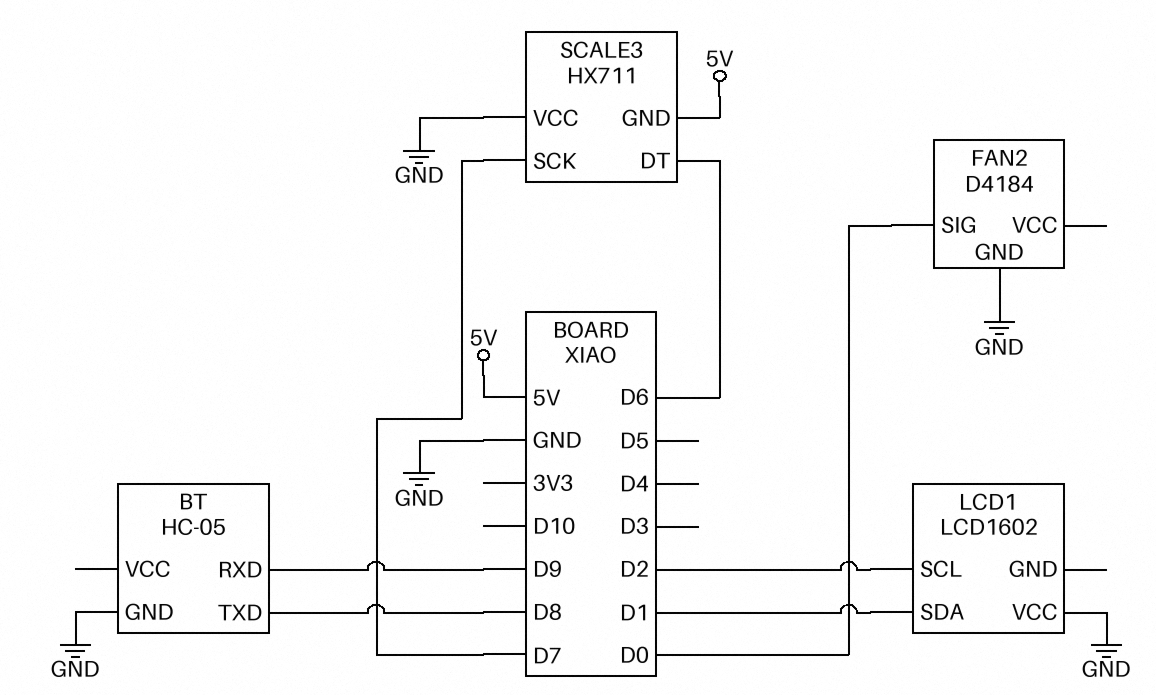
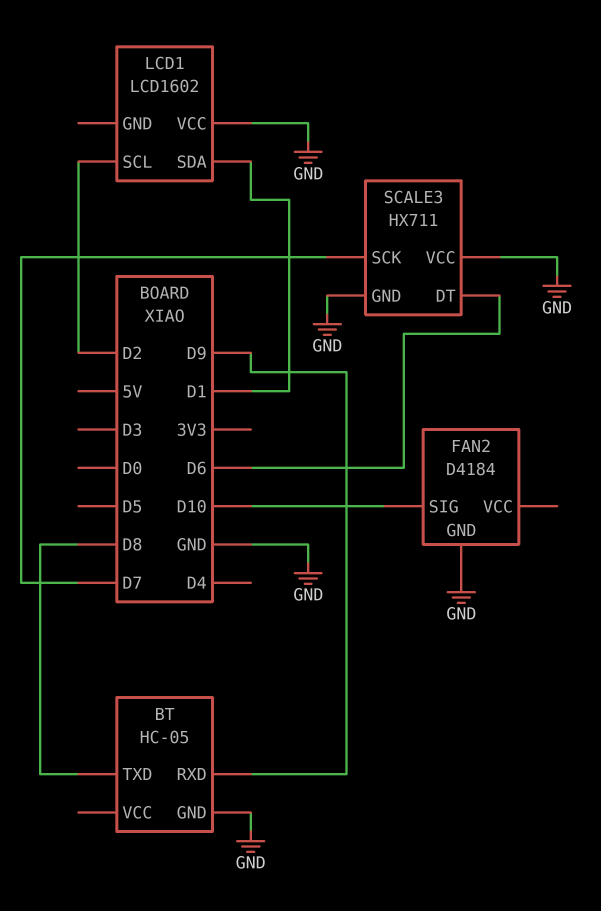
FAN2 pin SIG: D0 -> D10
SCALE3 pin GND: 5V -> GND

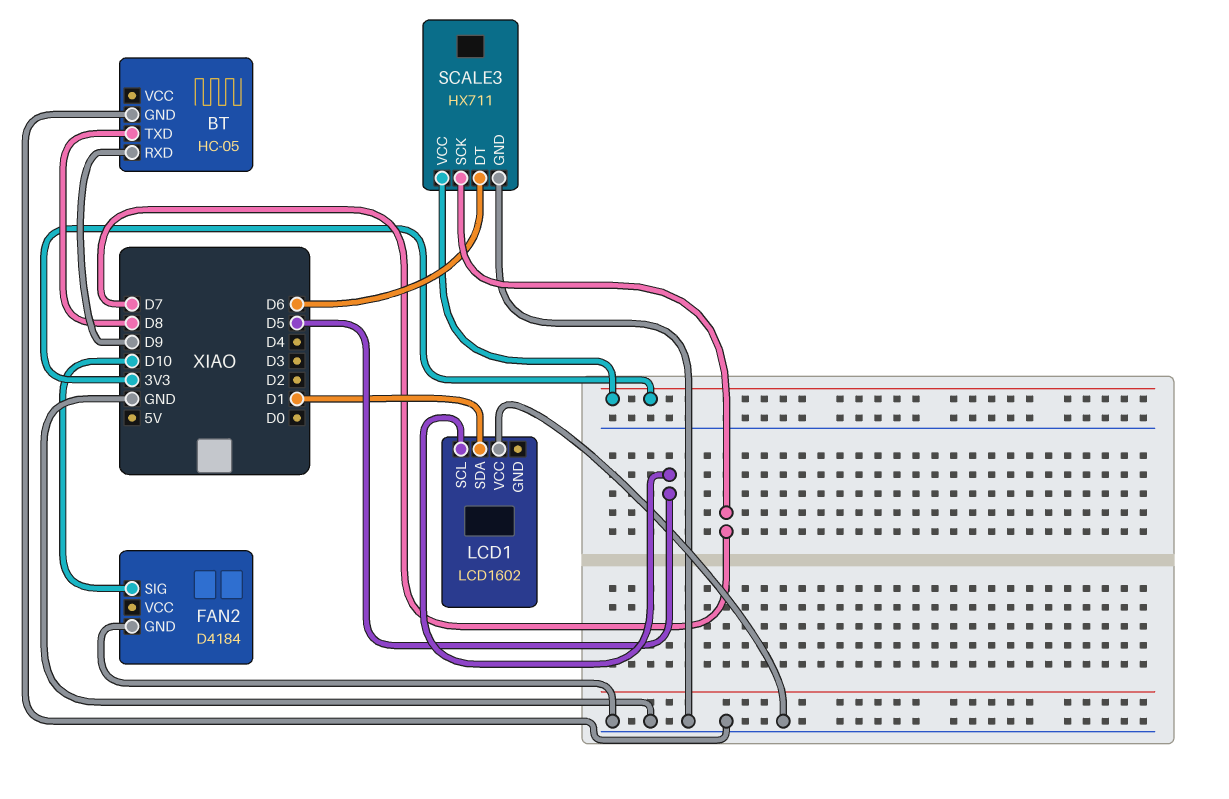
LCD1 pin SCL: D2 -> D5
SCALE3 pin VCC: GND -> 3V3

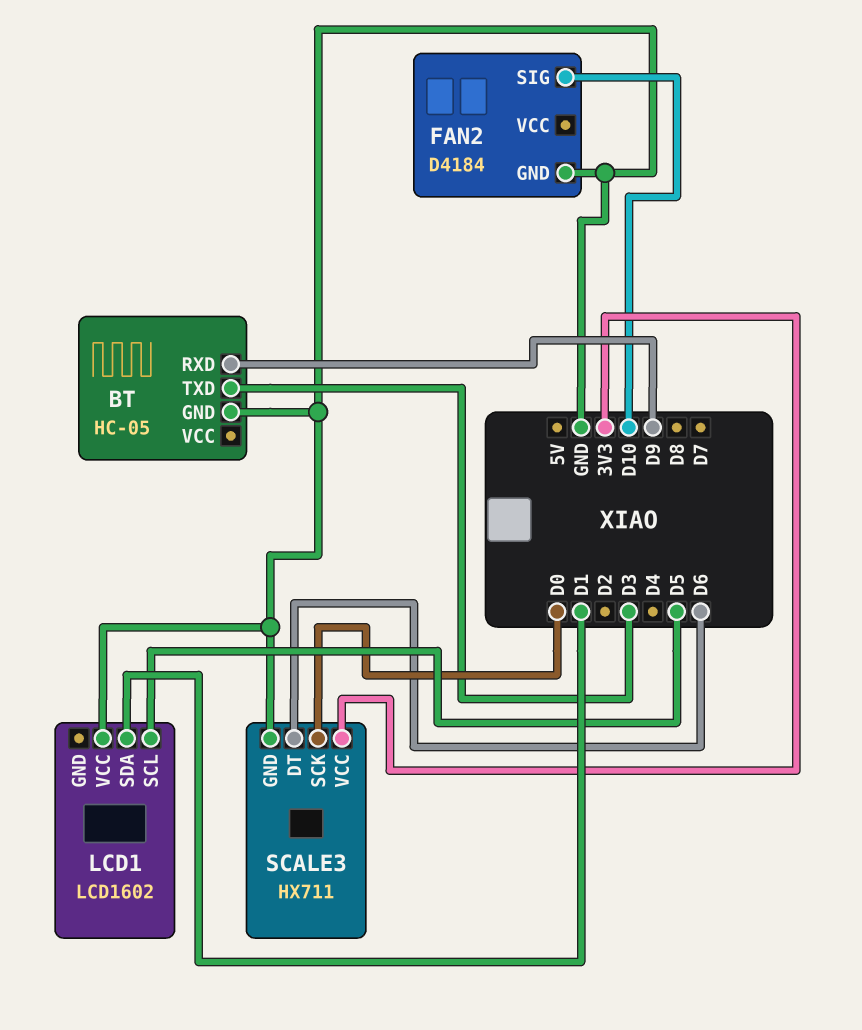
BT pin TXD: D8 -> D3
SCALE3 pin SCK: D7 -> D0

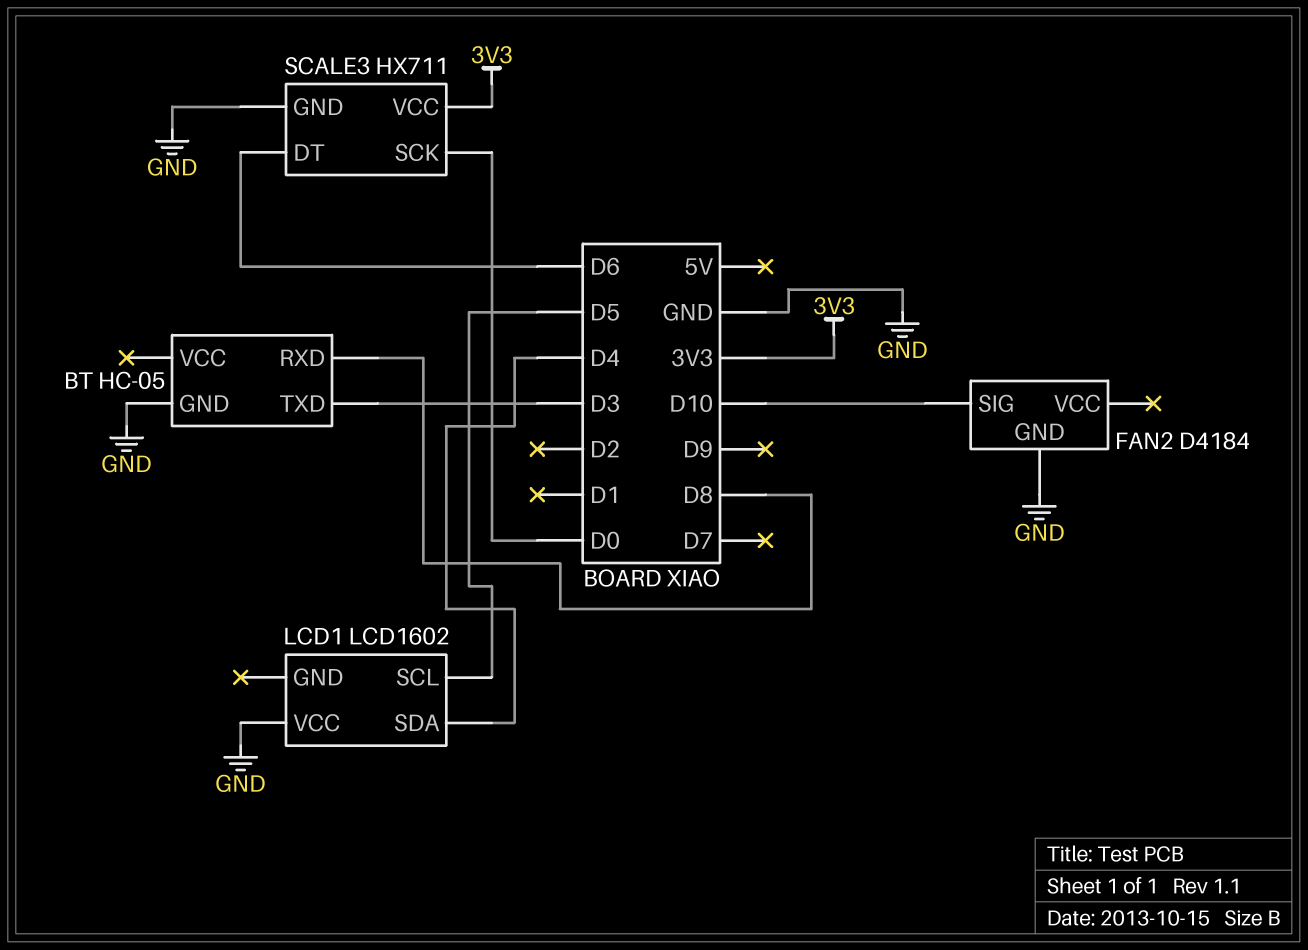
BT pin RXD: D9 -> D8
LCD1 pin SDA: D1 -> D4

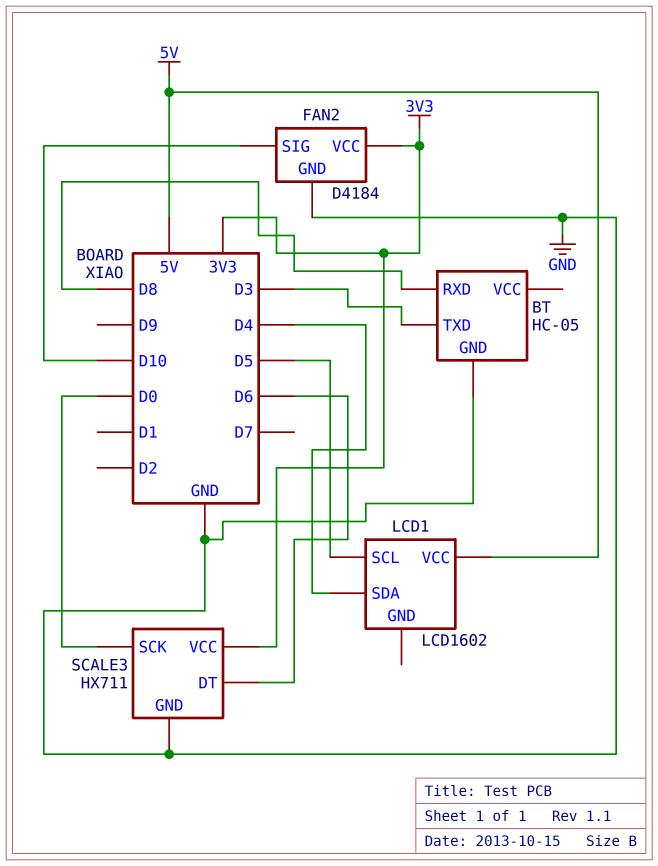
FAN2 pin VCC: none -> 3V3
LCD1 pin VCC: GND -> 5V

